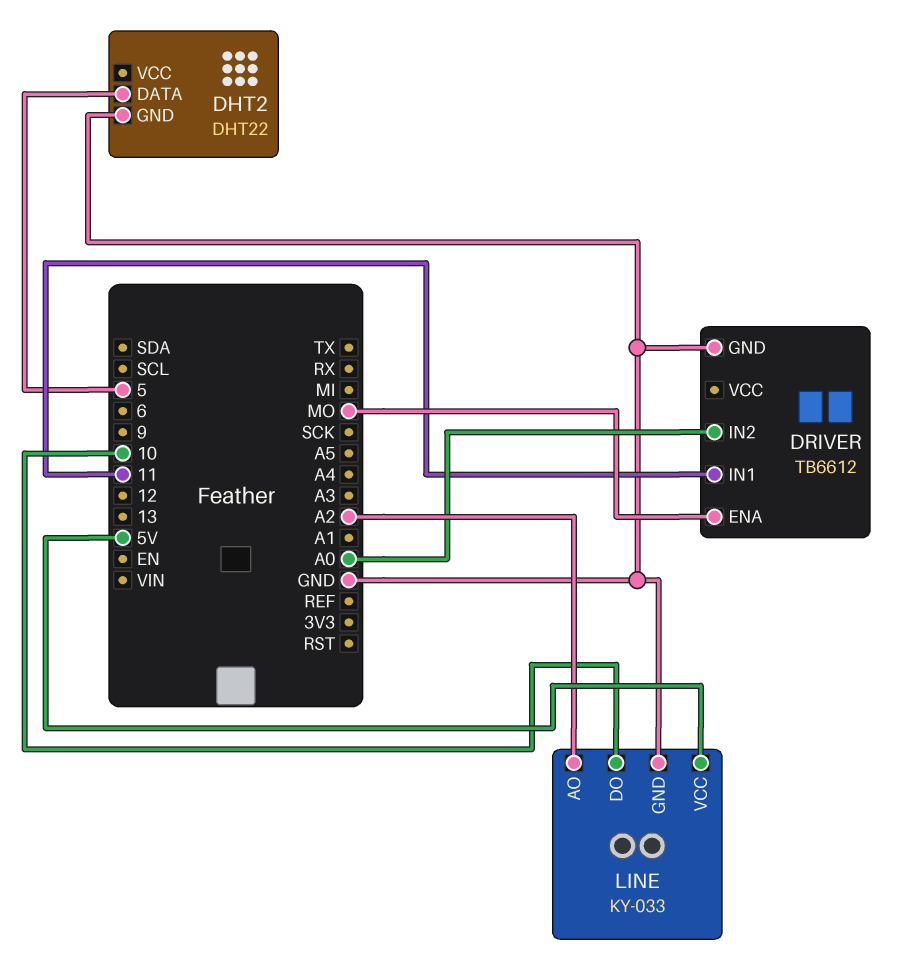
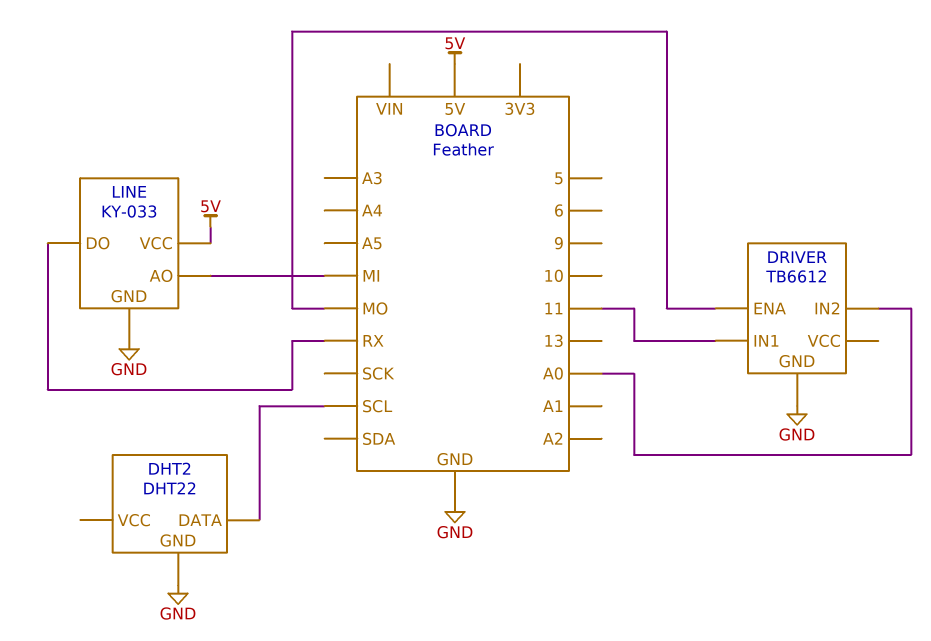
DHT2 pin DATA: 5 -> SCL
LINE pin AO: A2 -> MI
LINE pin DO: 10 -> RX

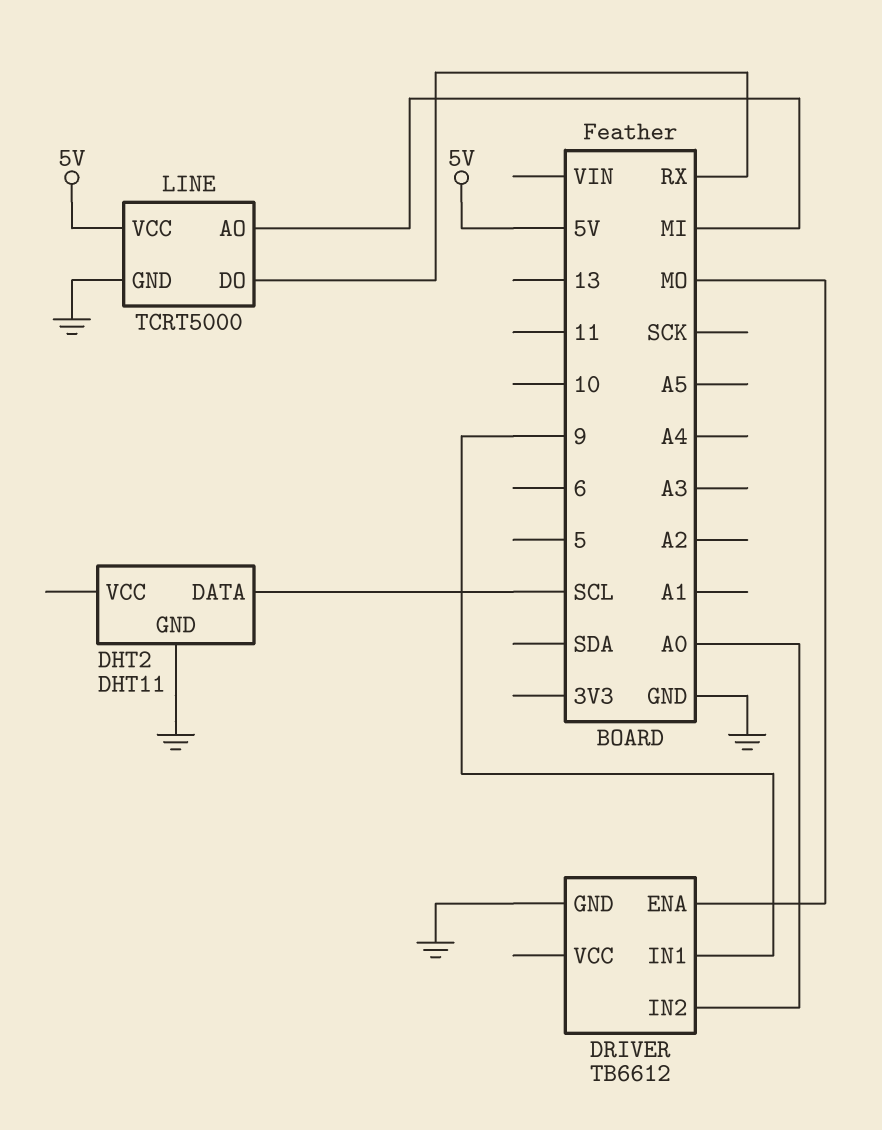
DHT2: DHT22 -> DHT11
DRIVER pin IN1: 11 -> 9
LINE: KY-033 -> TCRT5000

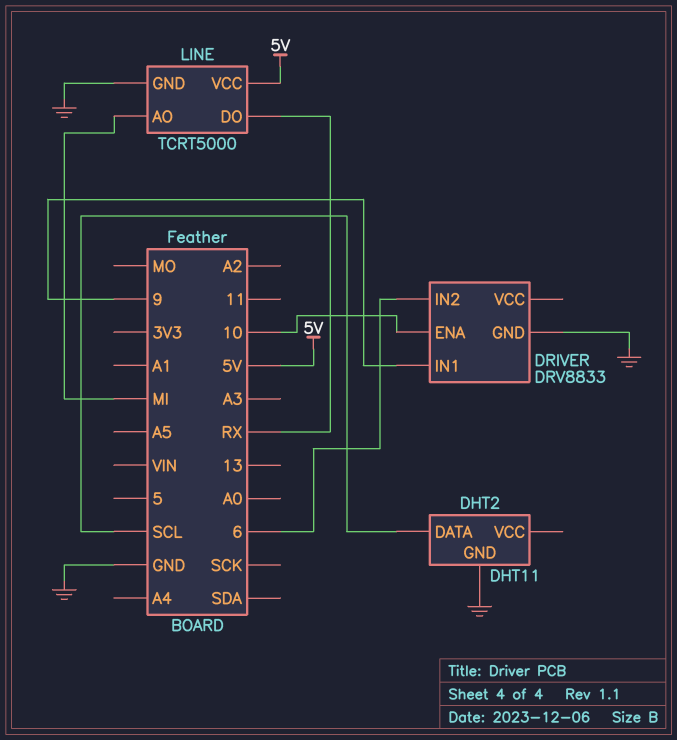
DRIVER: TB6612 -> DRV8833
DRIVER pin ENA: MO -> 10
DRIVER pin IN2: A0 -> 6

